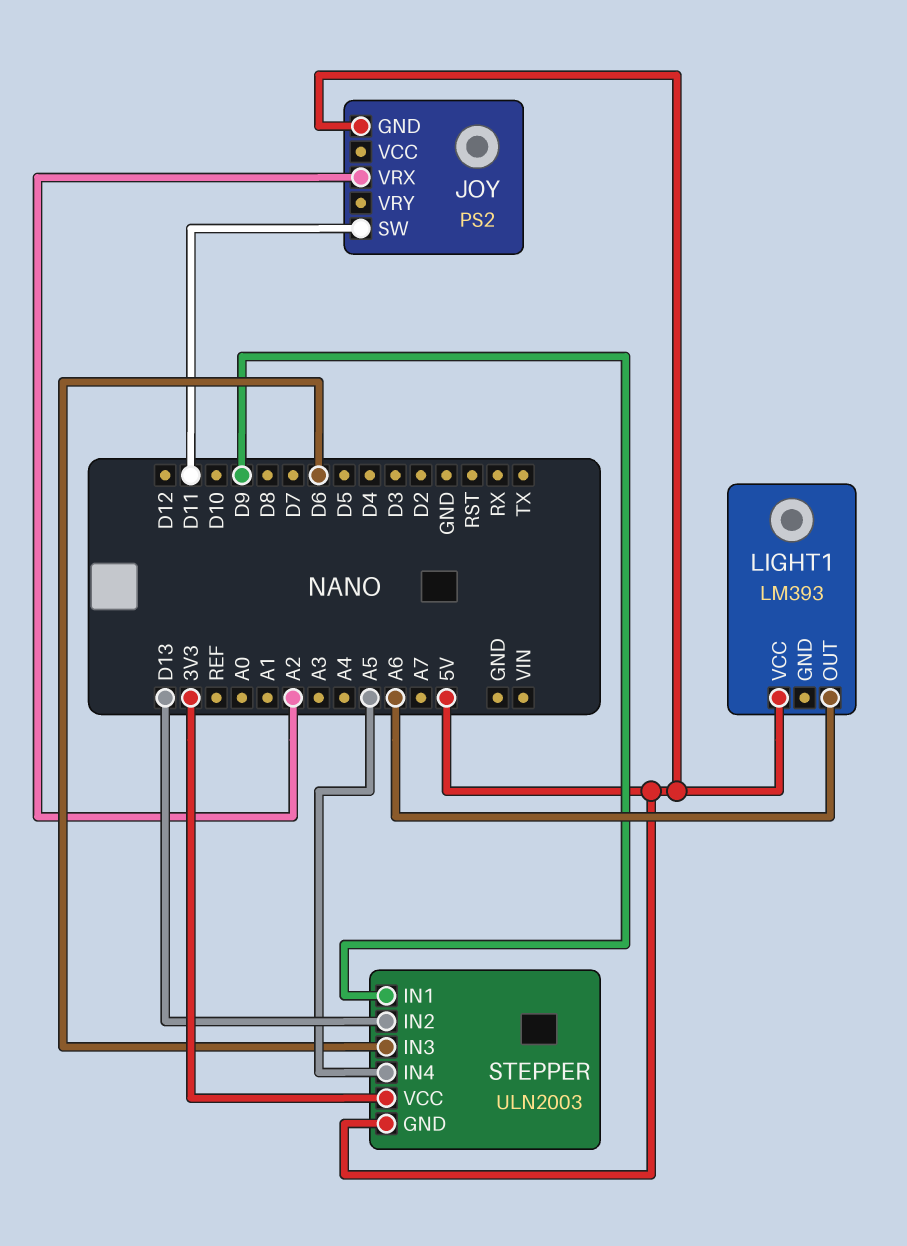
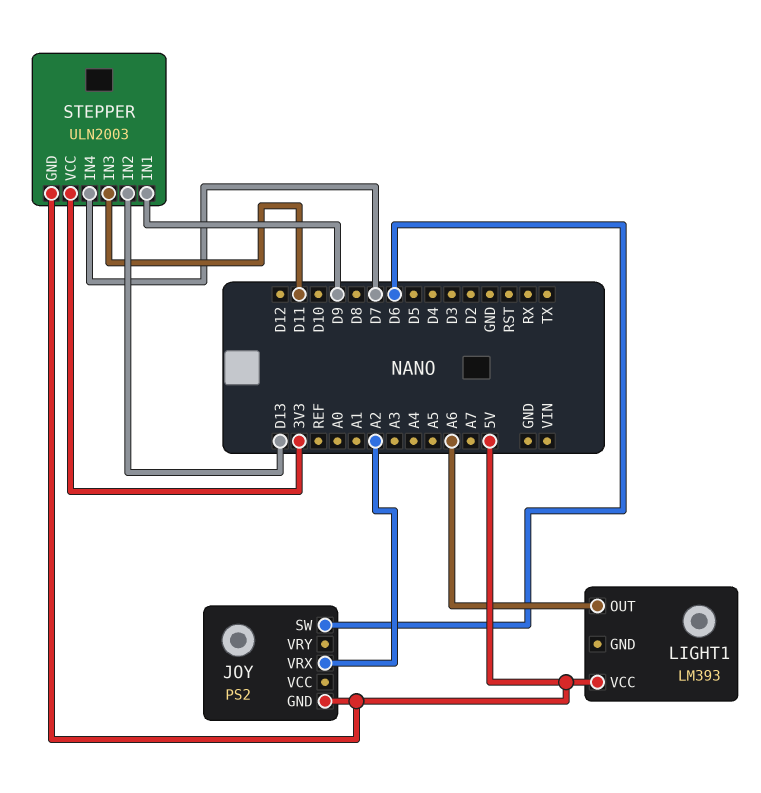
JOY pin SW: D11 -> D6
STEPPER pin IN3: D6 -> D11
STEPPER pin IN4: A5 -> D7

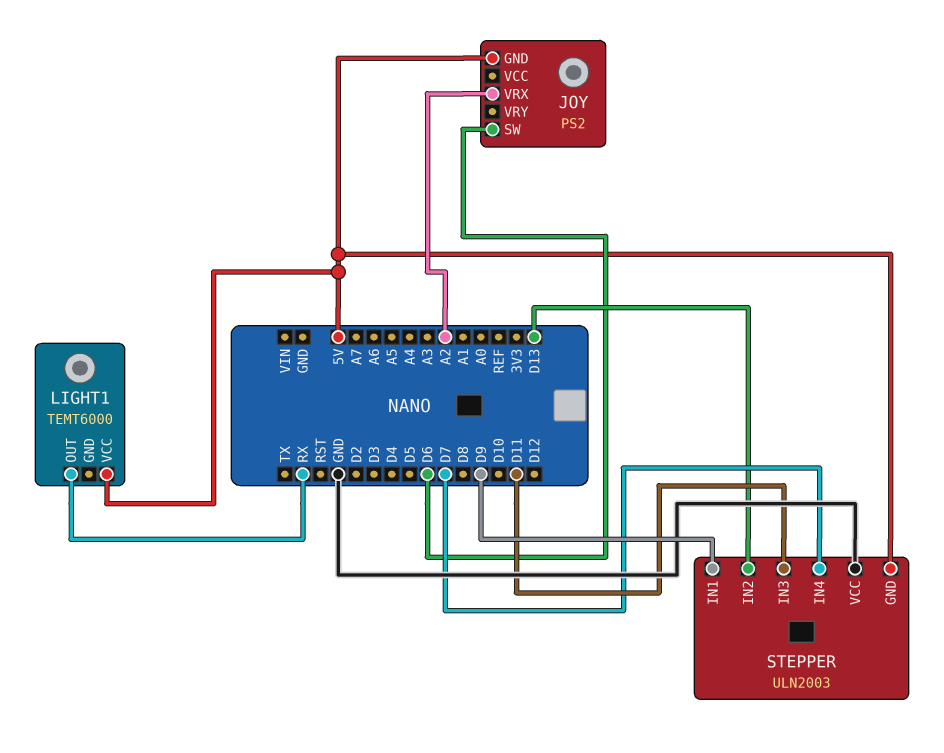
LIGHT1: LM393 -> TEMT6000
LIGHT1 pin OUT: A6 -> RX
STEPPER pin VCC: 3V3 -> GND

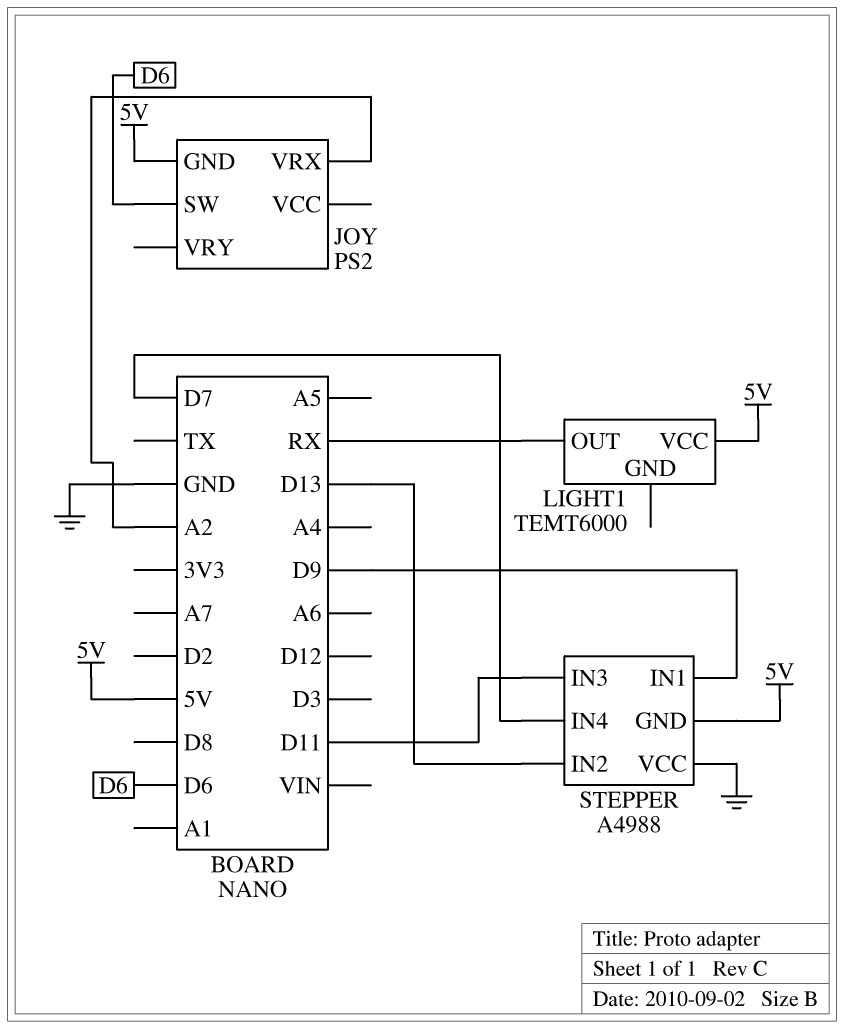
STEPPER: ULN2003 -> A4988

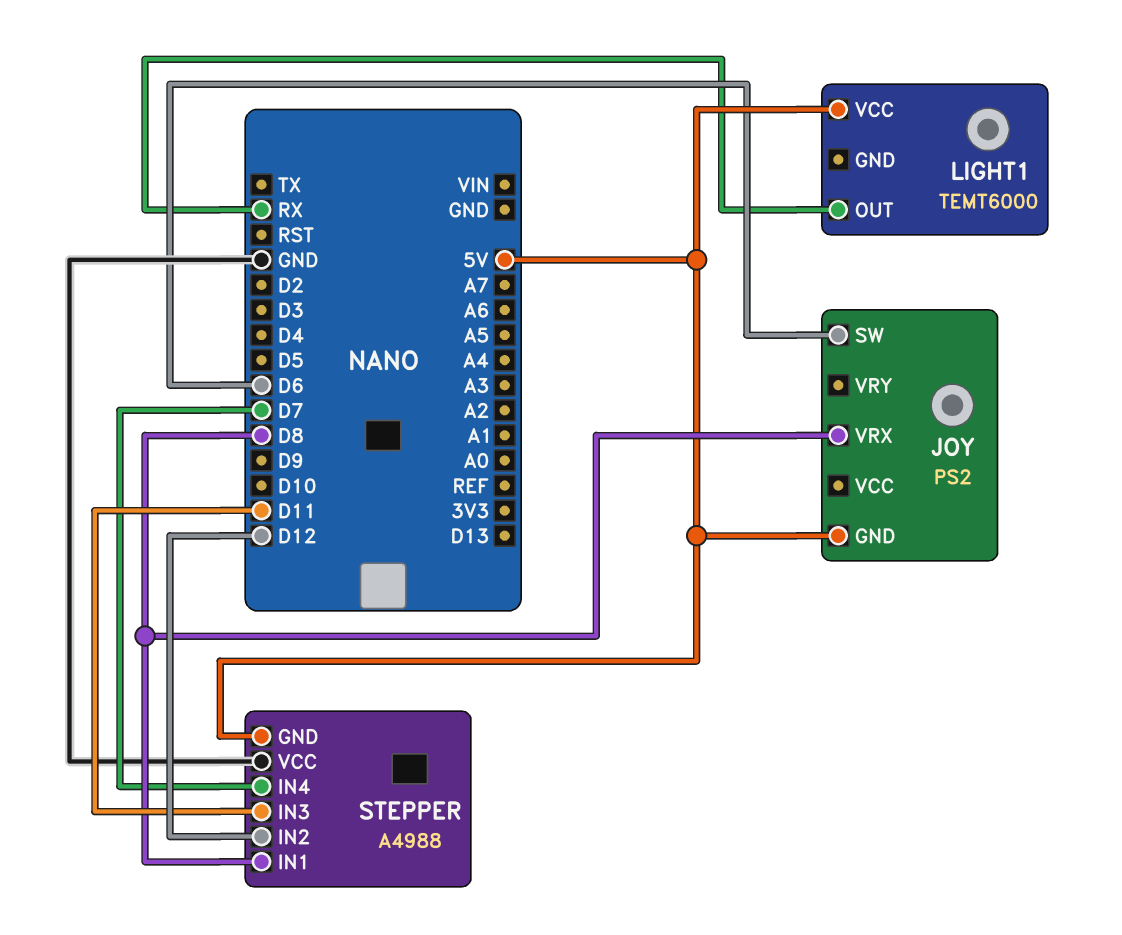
JOY pin VRX: A2 -> D8
STEPPER pin IN1: D9 -> D8
STEPPER pin IN2: D13 -> D12

